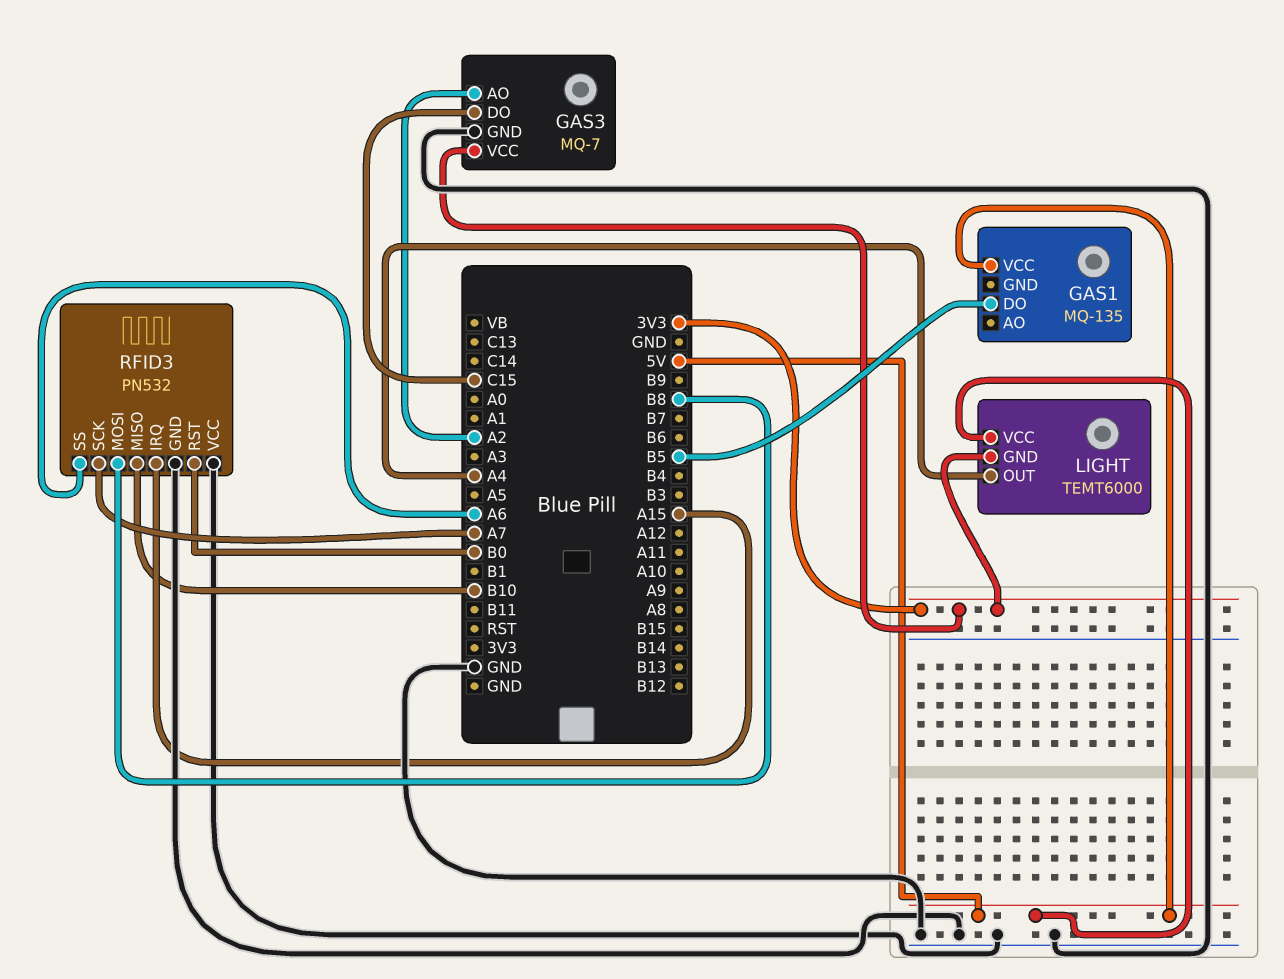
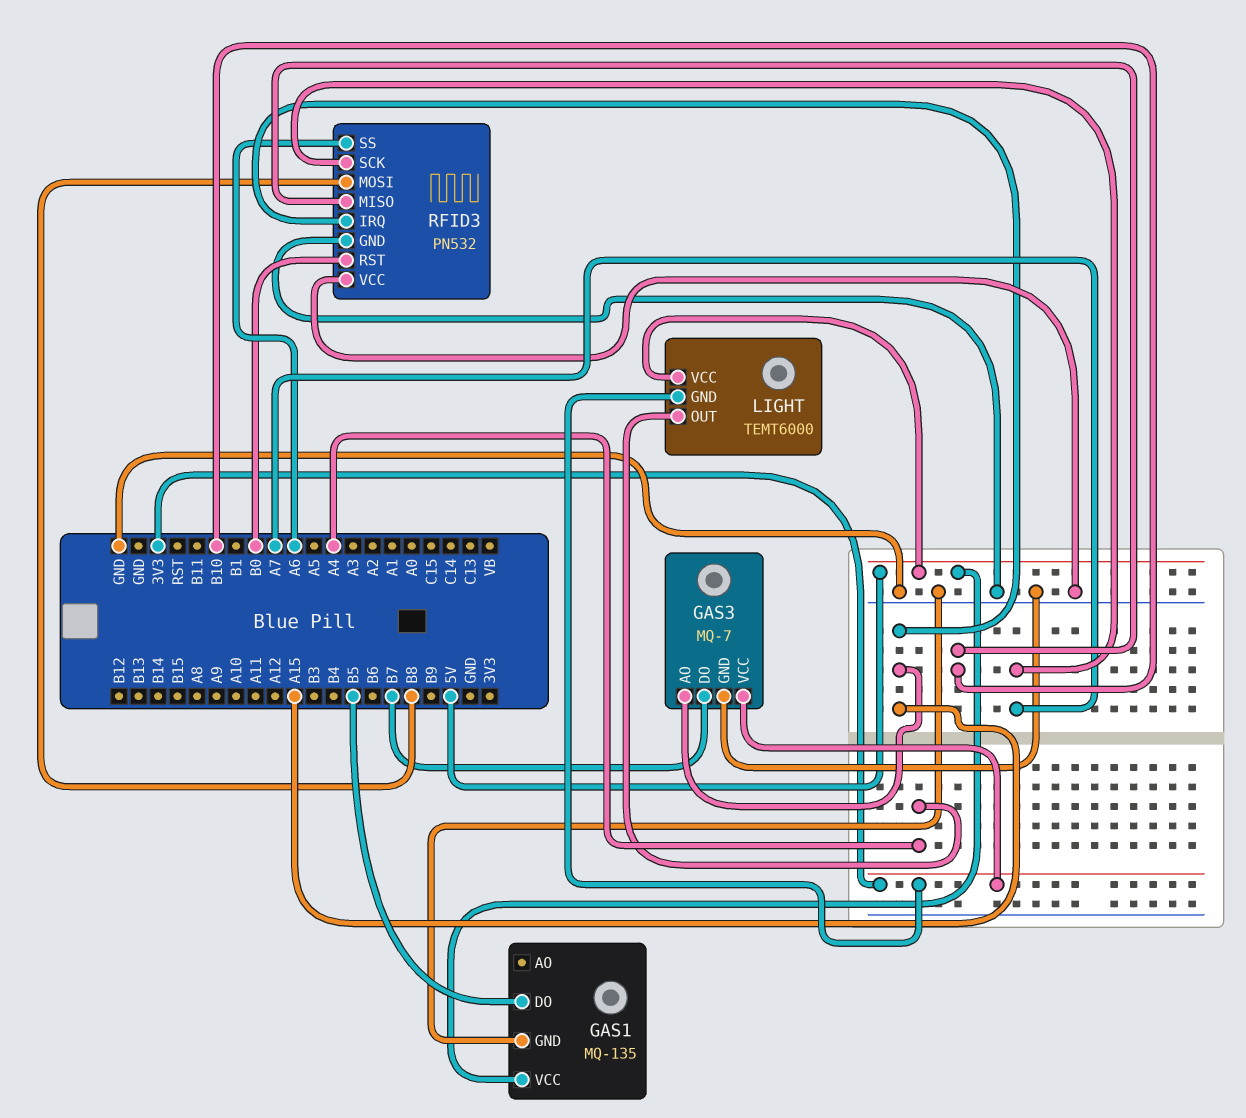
GAS1 pin GND: none -> GND
GAS3 pin AO: A2 -> A15
GAS3 pin DO: C15 -> B7

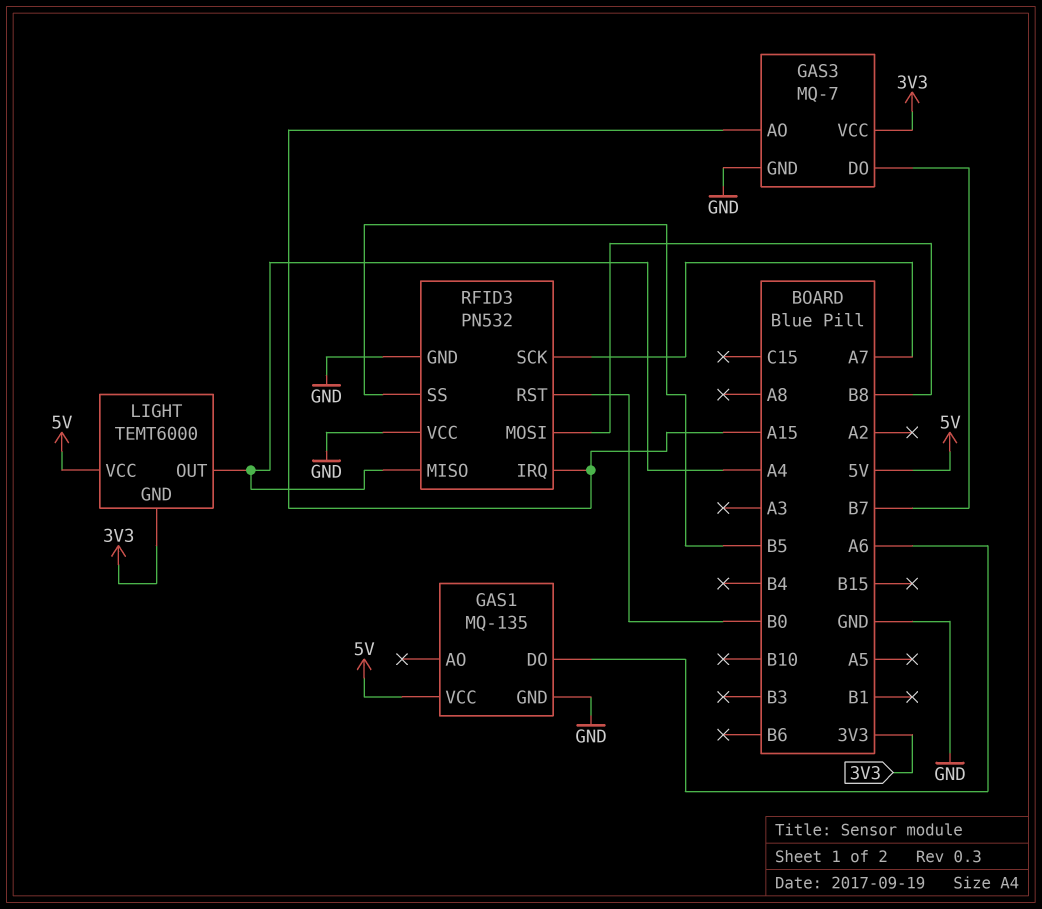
GAS1 pin DO: B5 -> A6
RFID3 pin MISO: B10 -> A4
RFID3 pin SS: A6 -> B5

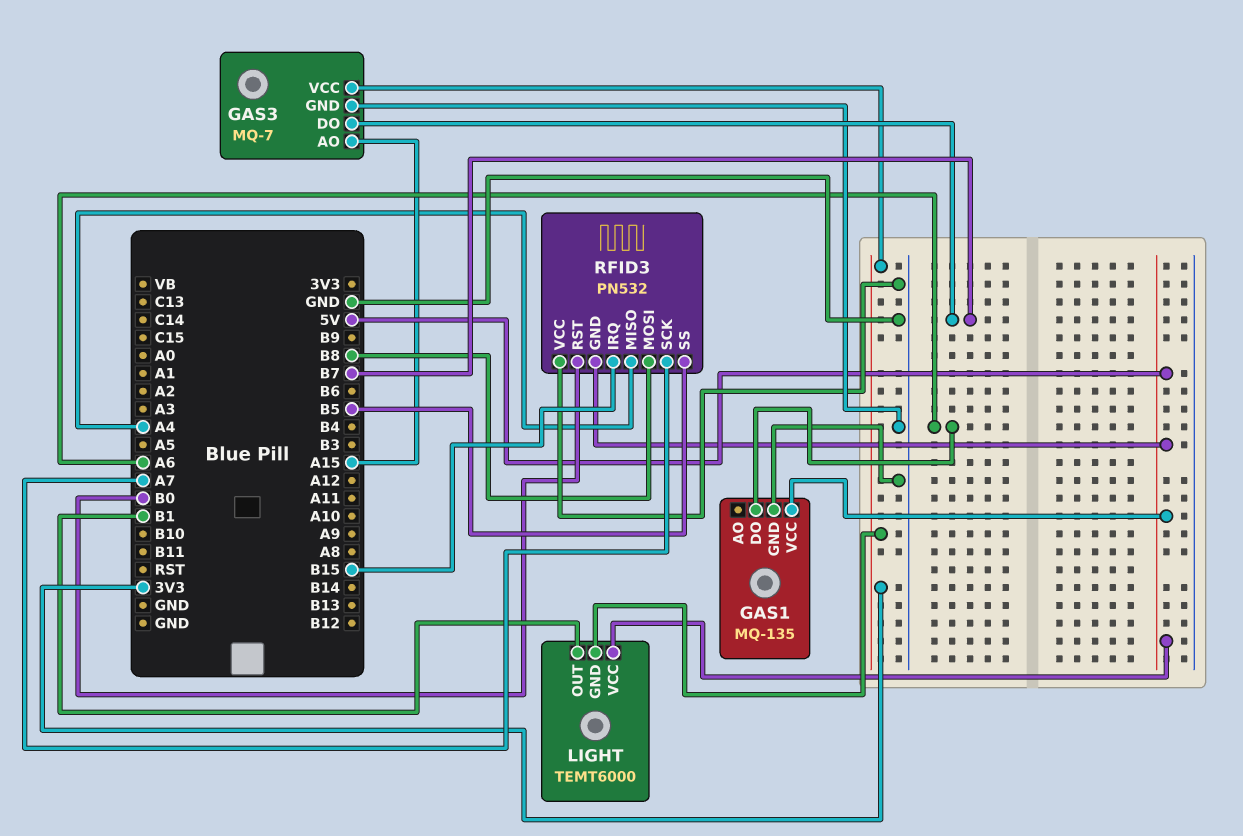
LIGHT pin OUT: A4 -> B1
RFID3 pin GND: GND -> 5V
RFID3 pin IRQ: A15 -> B15

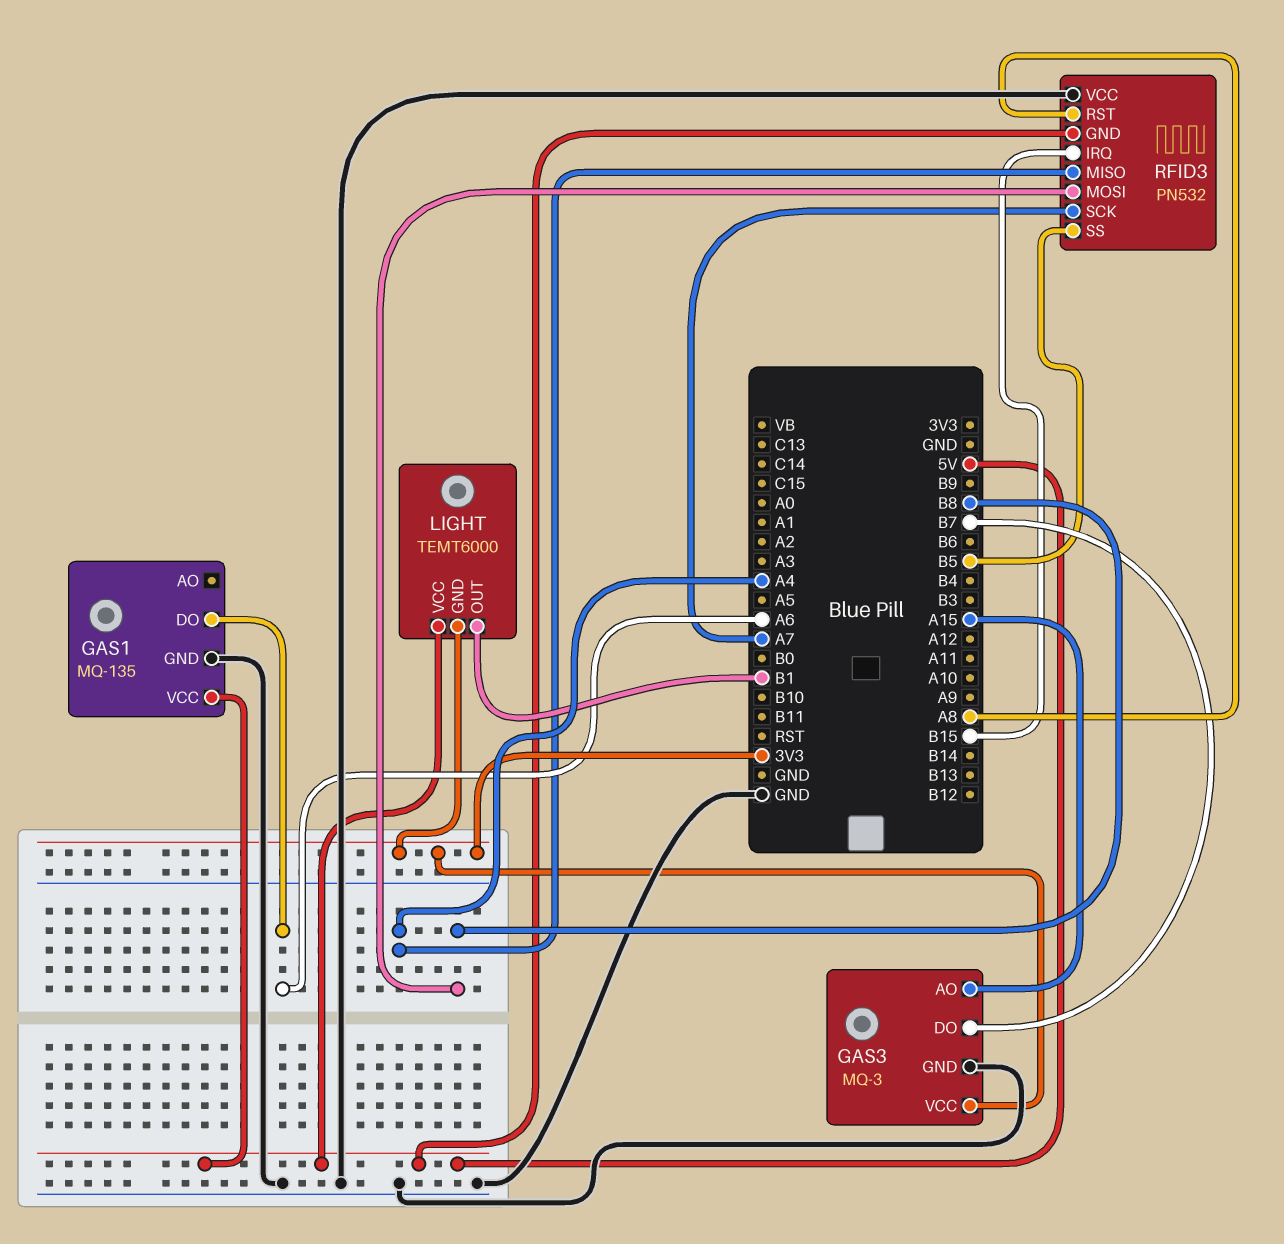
GAS3: MQ-7 -> MQ-3
RFID3 pin RST: B0 -> A8

